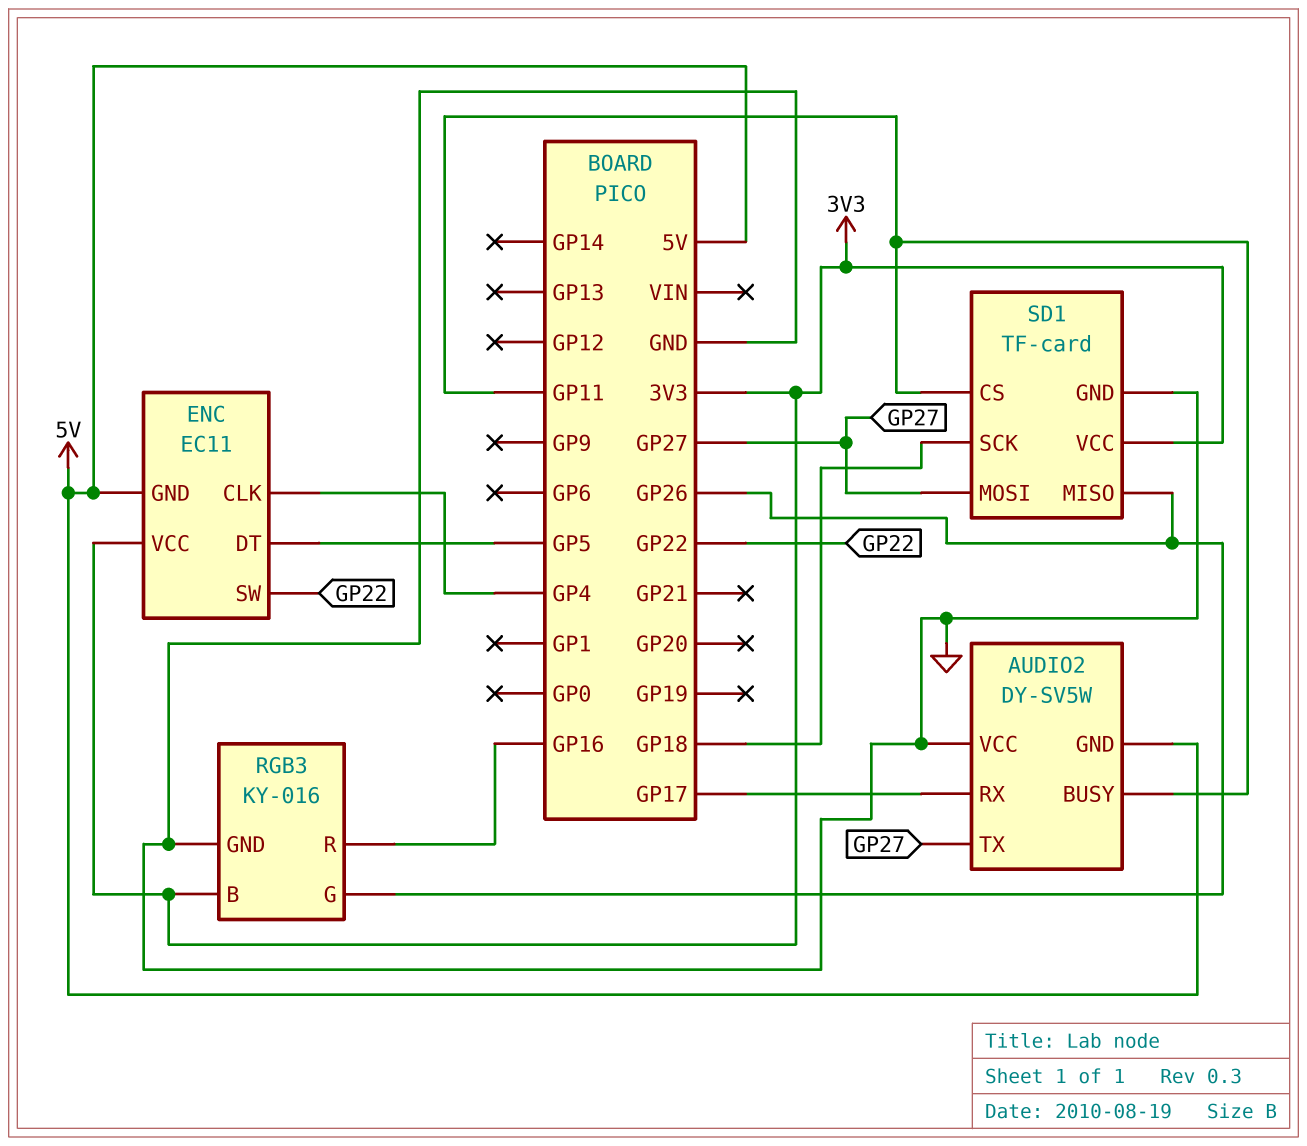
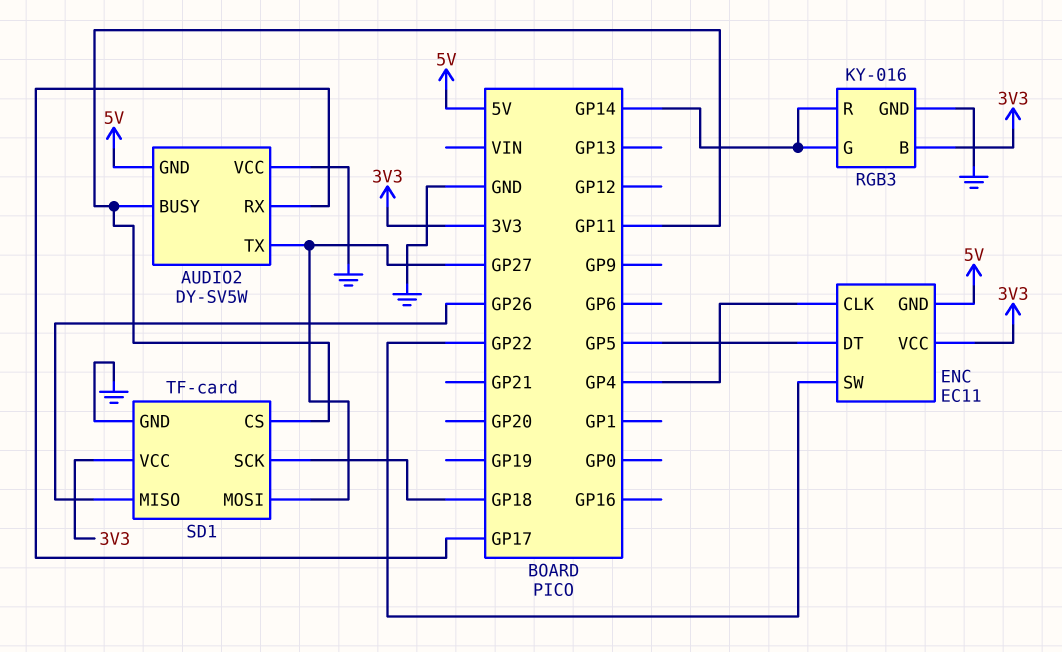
RGB3 pin G: GP26 -> GP14
RGB3 pin R: GP16 -> GP14

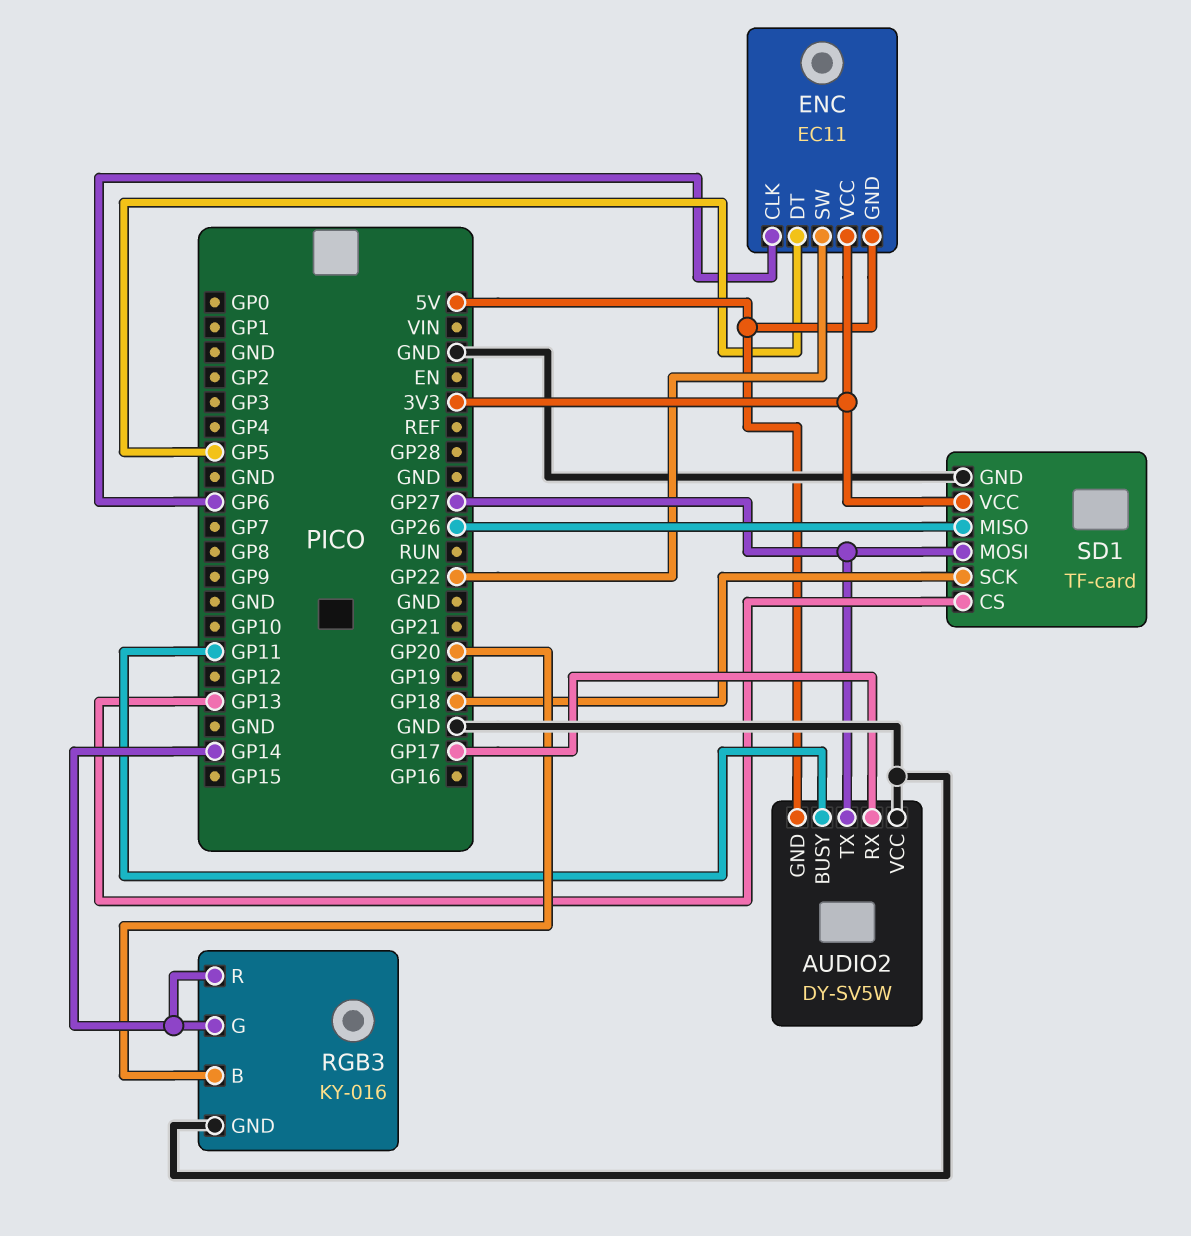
ENC pin CLK: GP4 -> GP6
RGB3 pin B: 3V3 -> GP20
SD1 pin CS: GP11 -> GP13

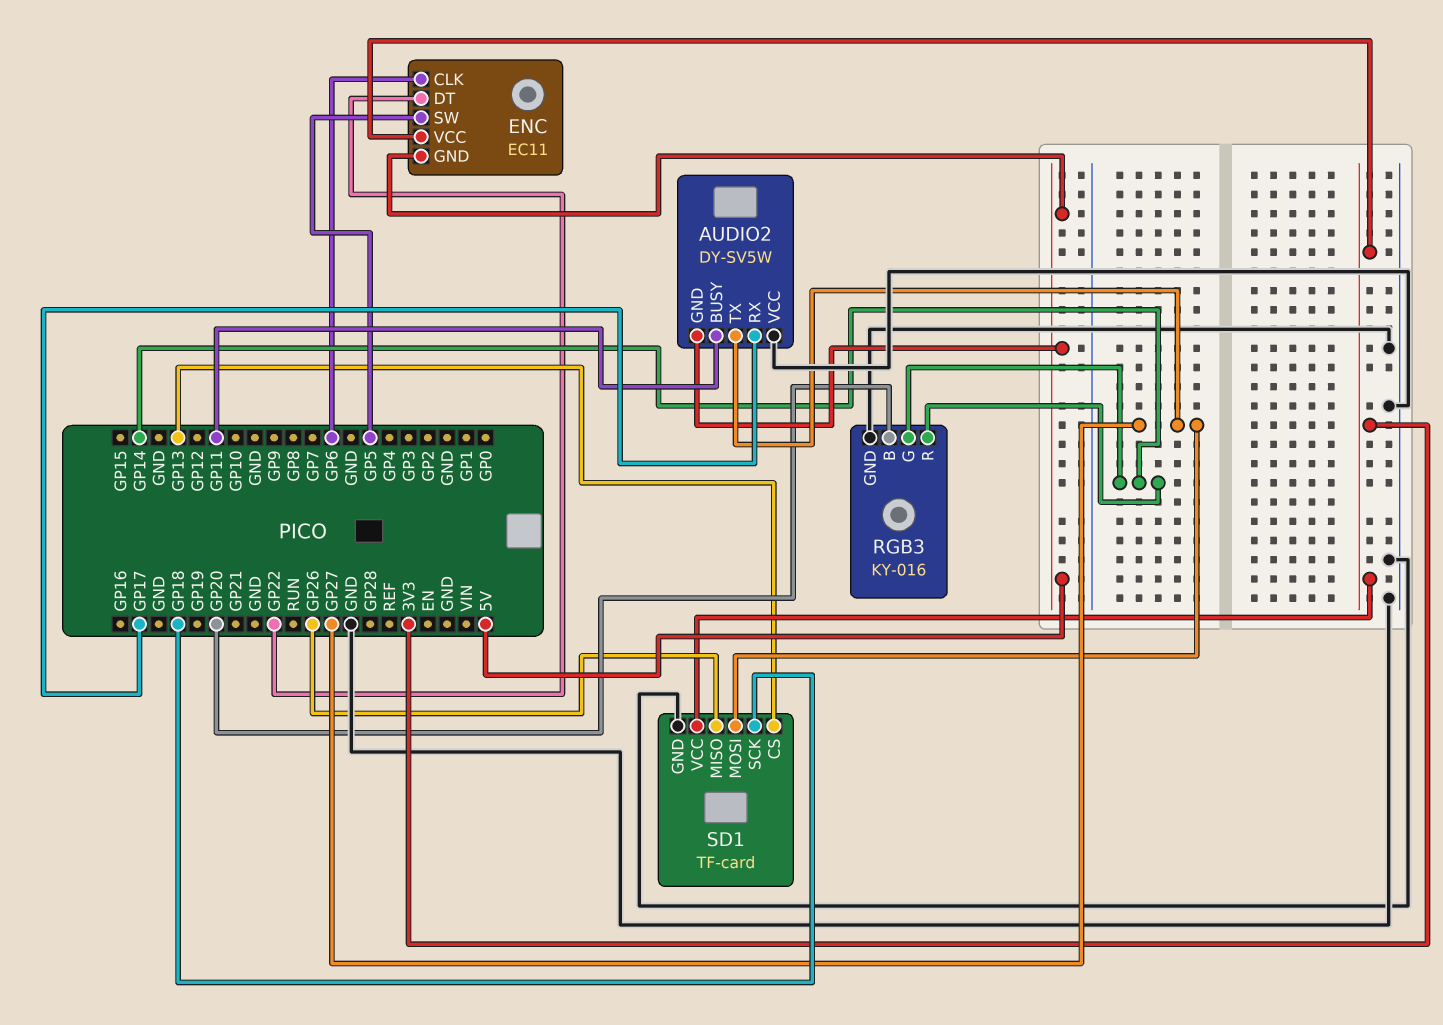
ENC pin DT: GP5 -> GP22
ENC pin SW: GP22 -> GP5

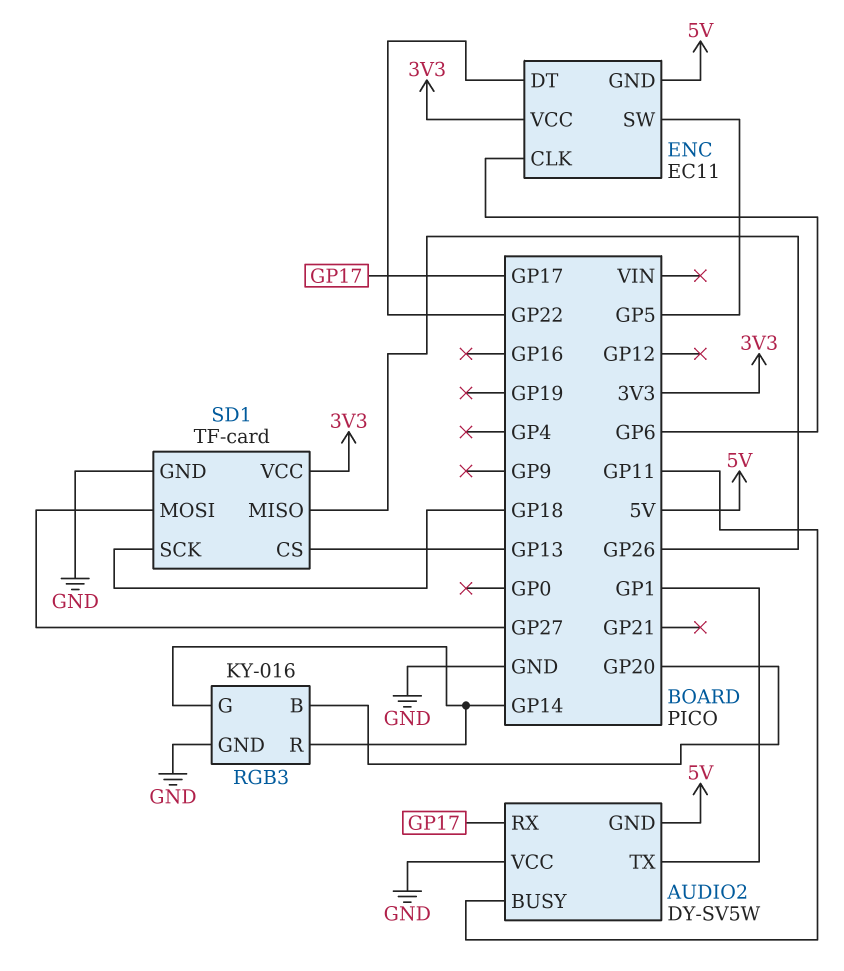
AUDIO2 pin TX: GP27 -> GP1

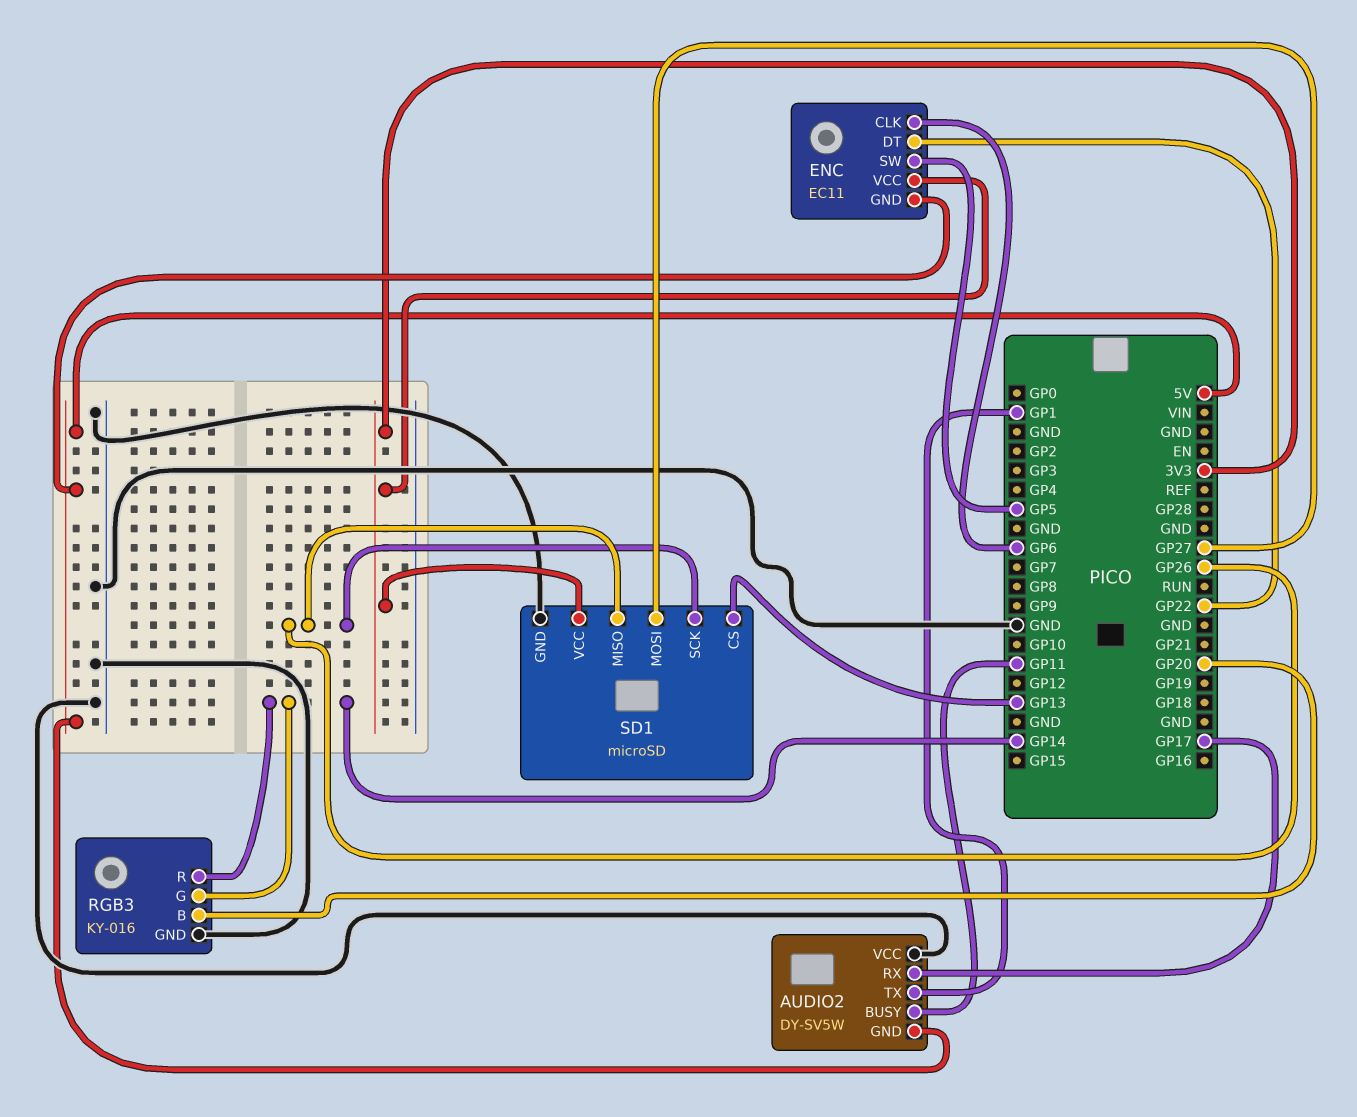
SD1: TF-card -> microSD
SD1 pin SCK: GP18 -> GP26

